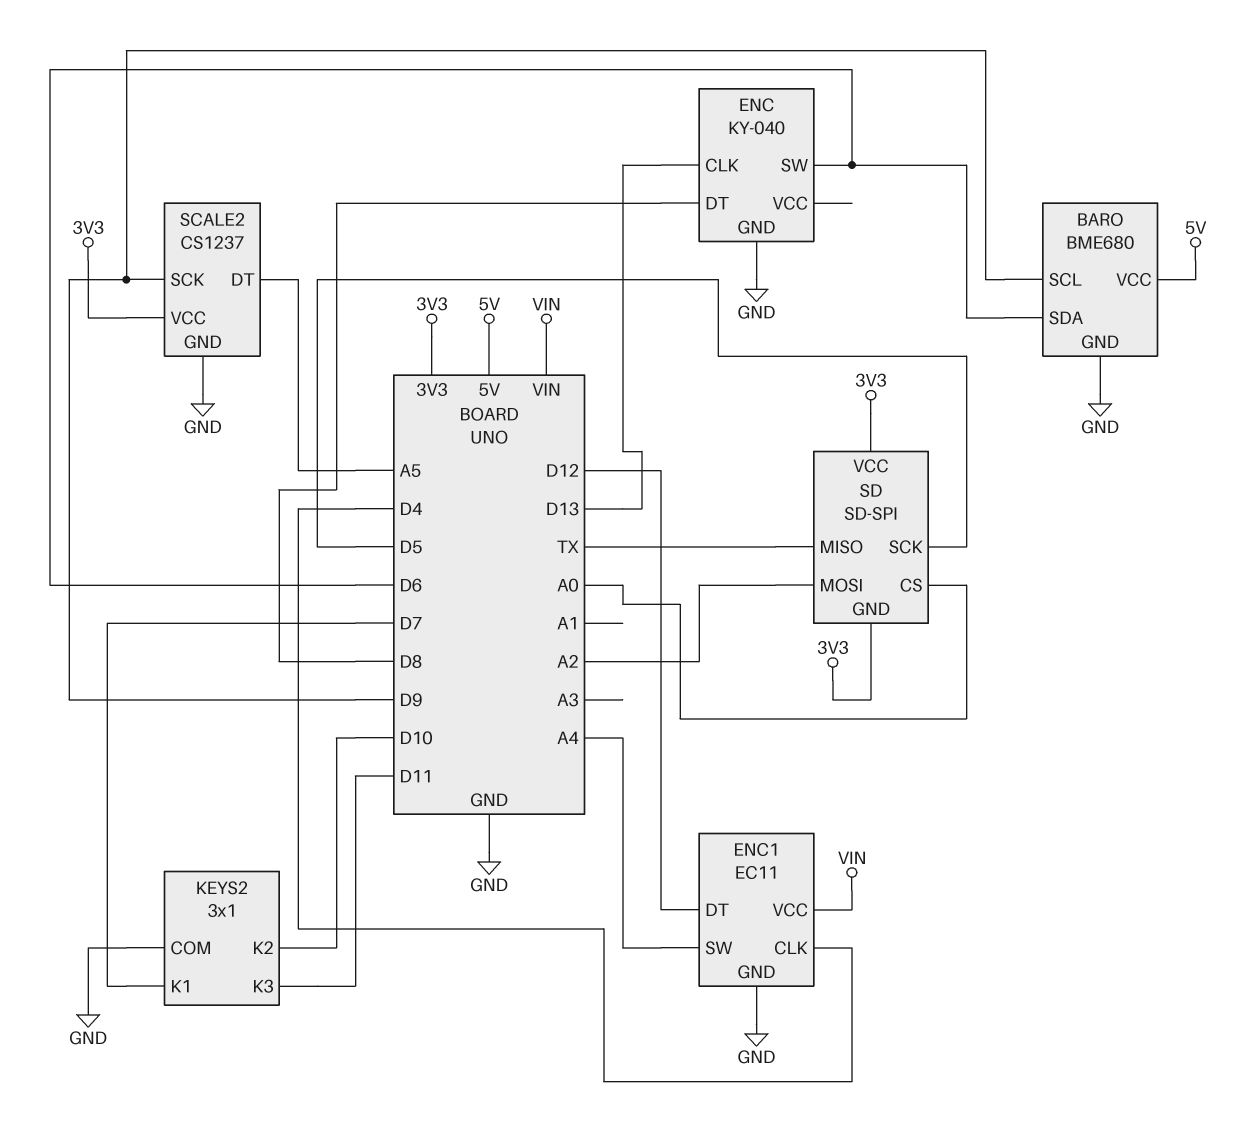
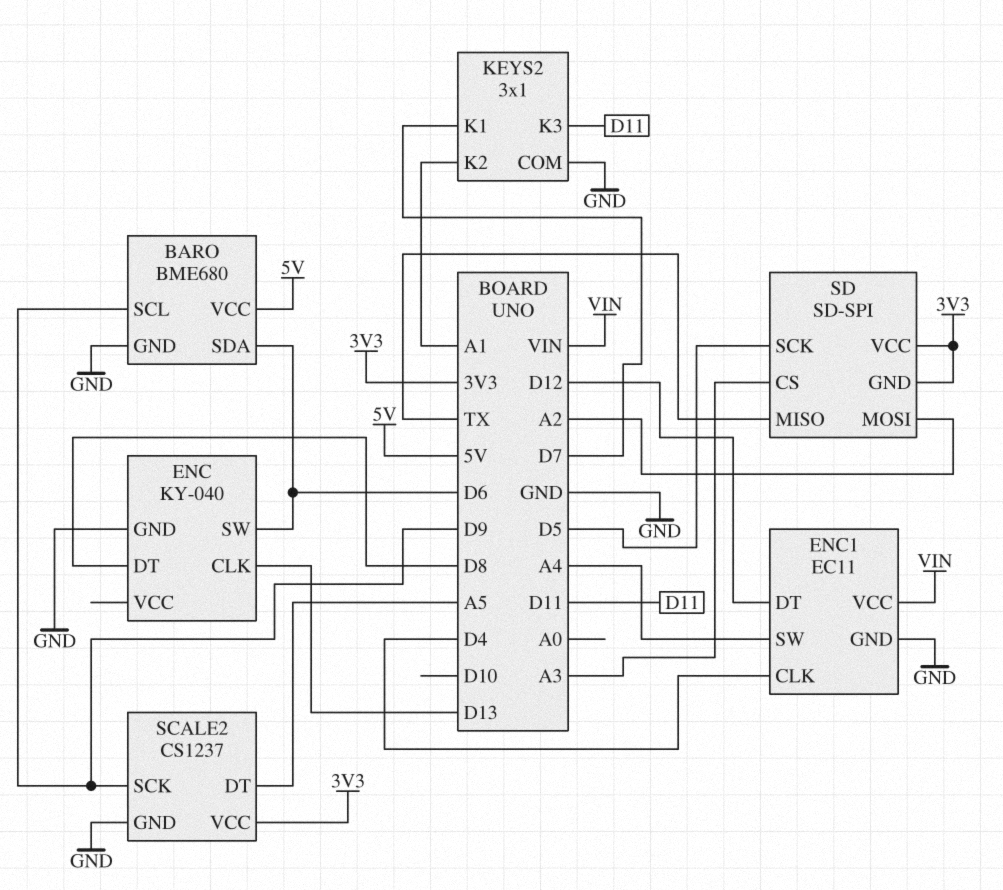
KEYS2 pin K2: D10 -> A1
SD pin CS: A0 -> A3

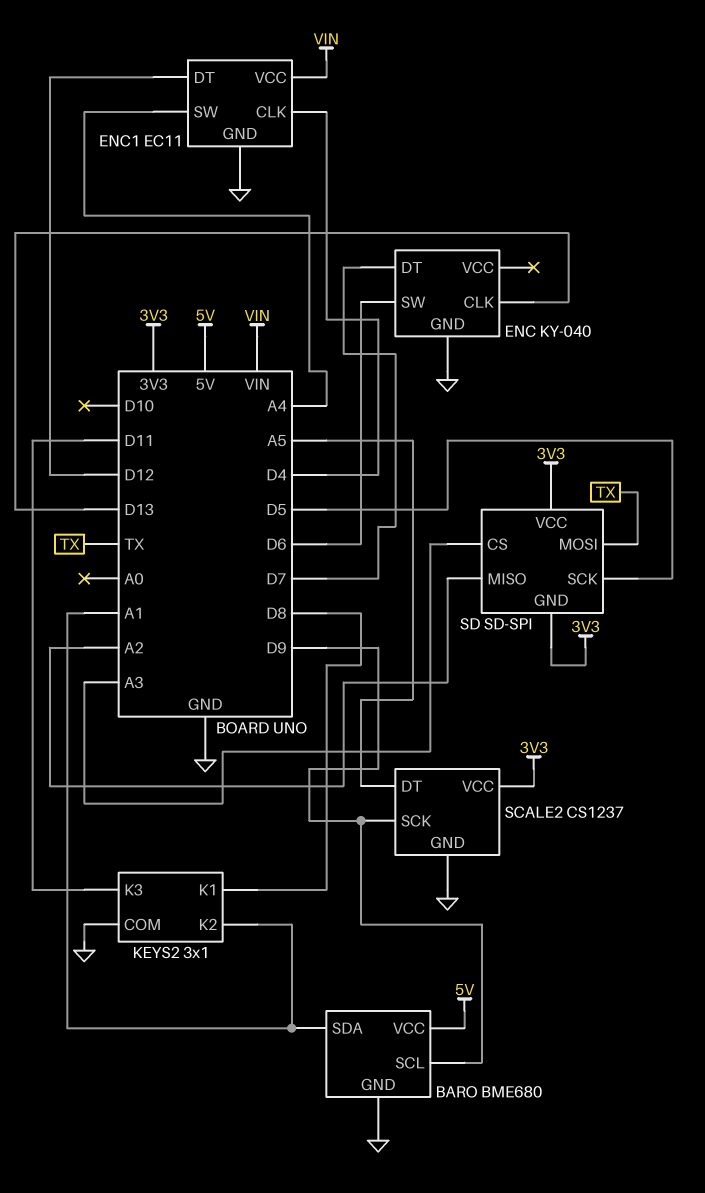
BARO pin SDA: D6 -> A1
ENC pin DT: D8 -> D7
KEYS2 pin K1: D7 -> D8
SD pin MISO: TX -> A2
SD pin MOSI: A2 -> TX

